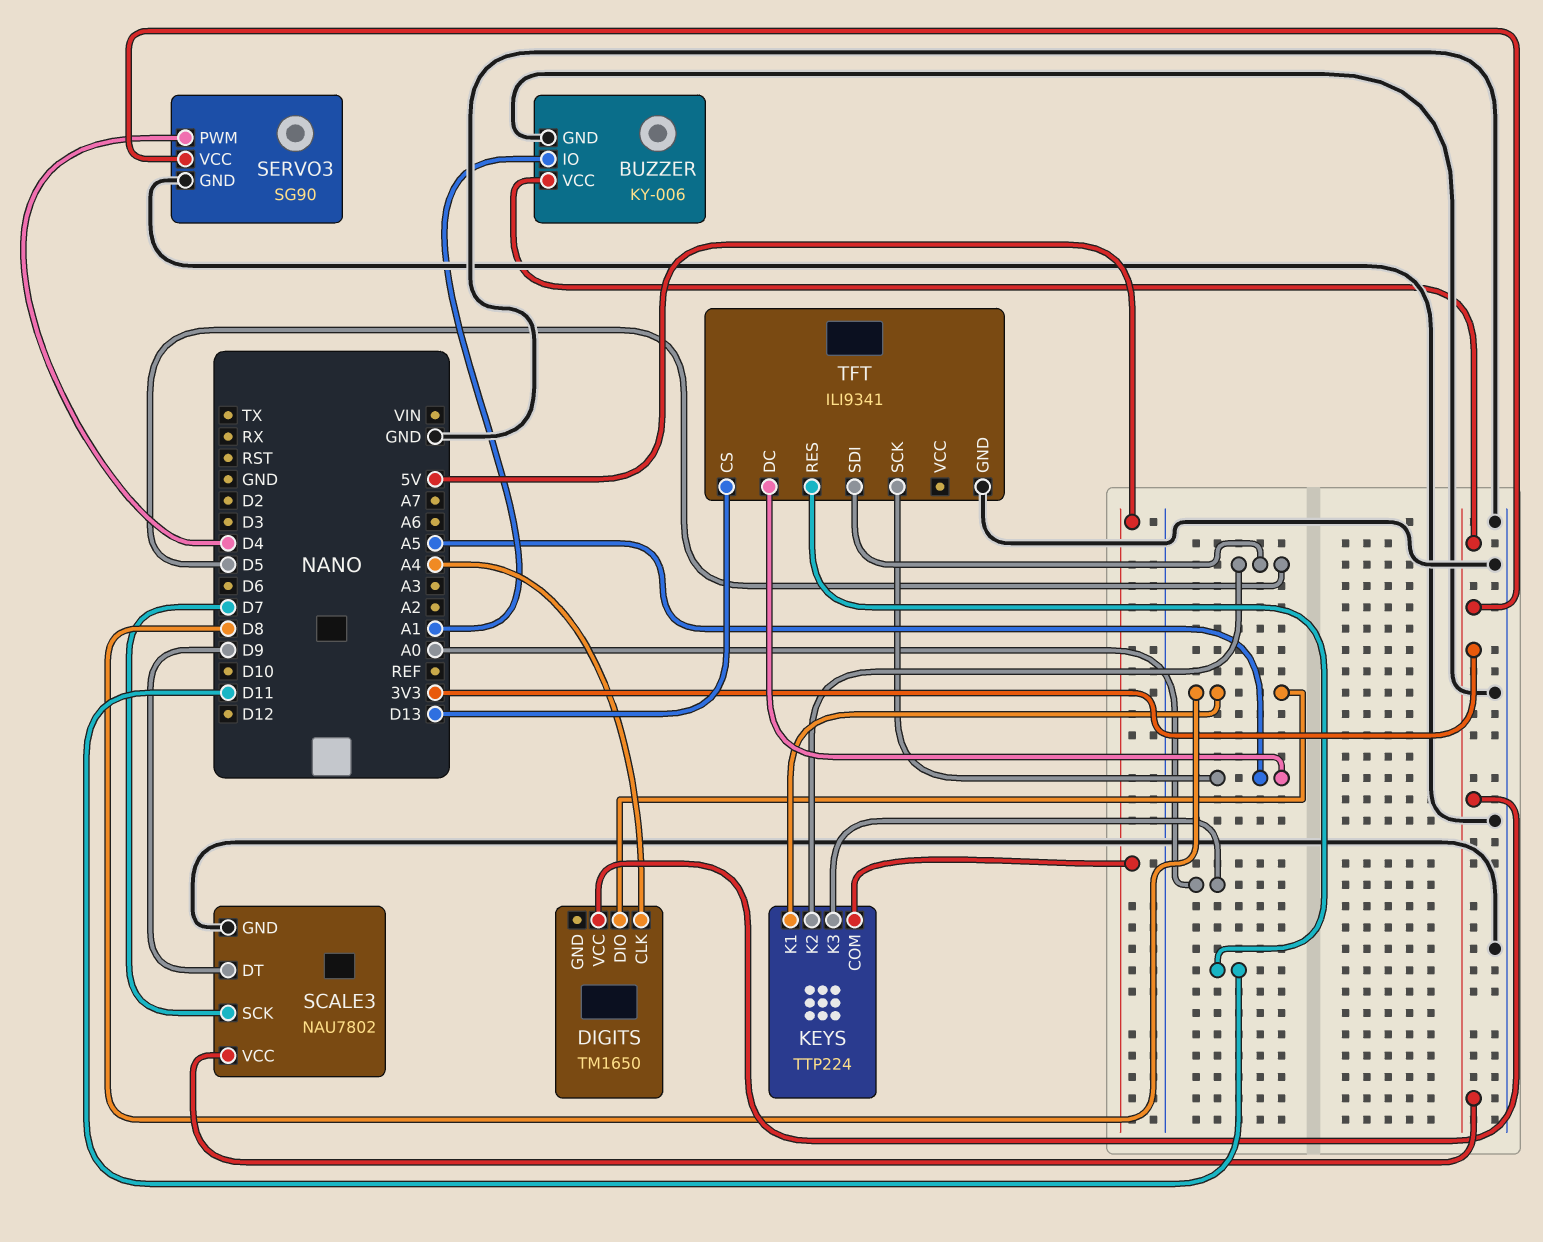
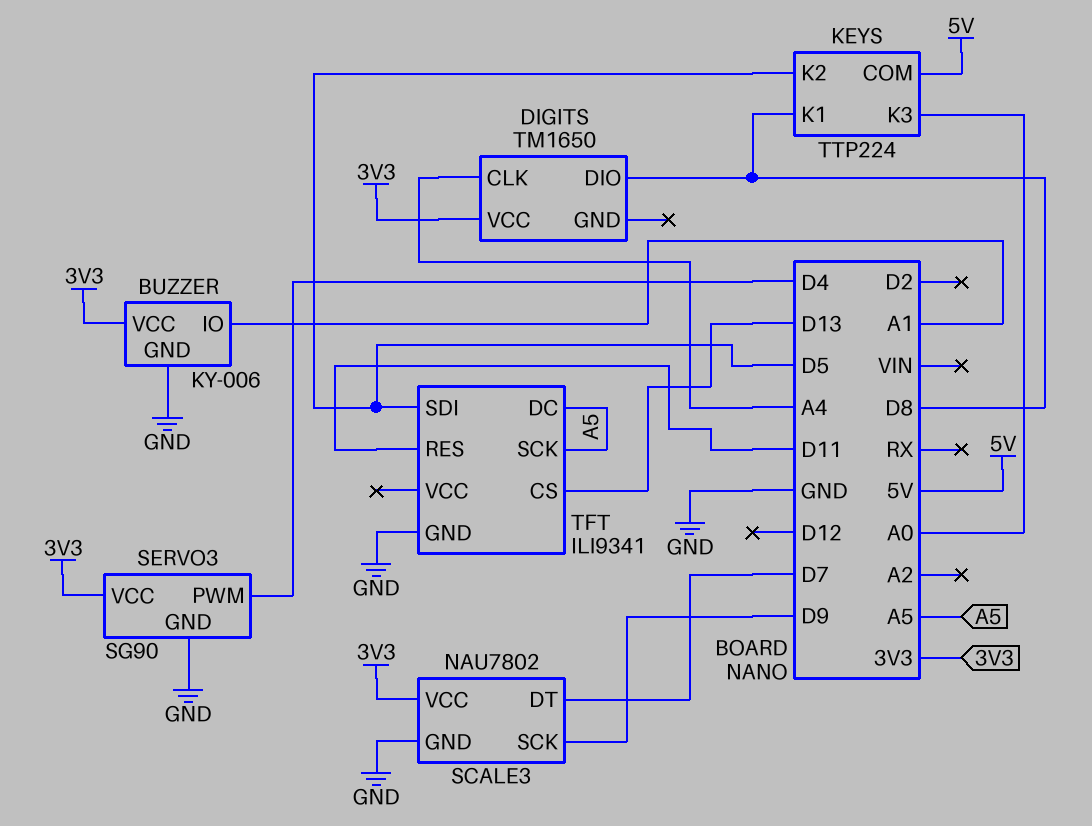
SCALE3 pin DT: D9 -> D7
SCALE3 pin SCK: D7 -> D9

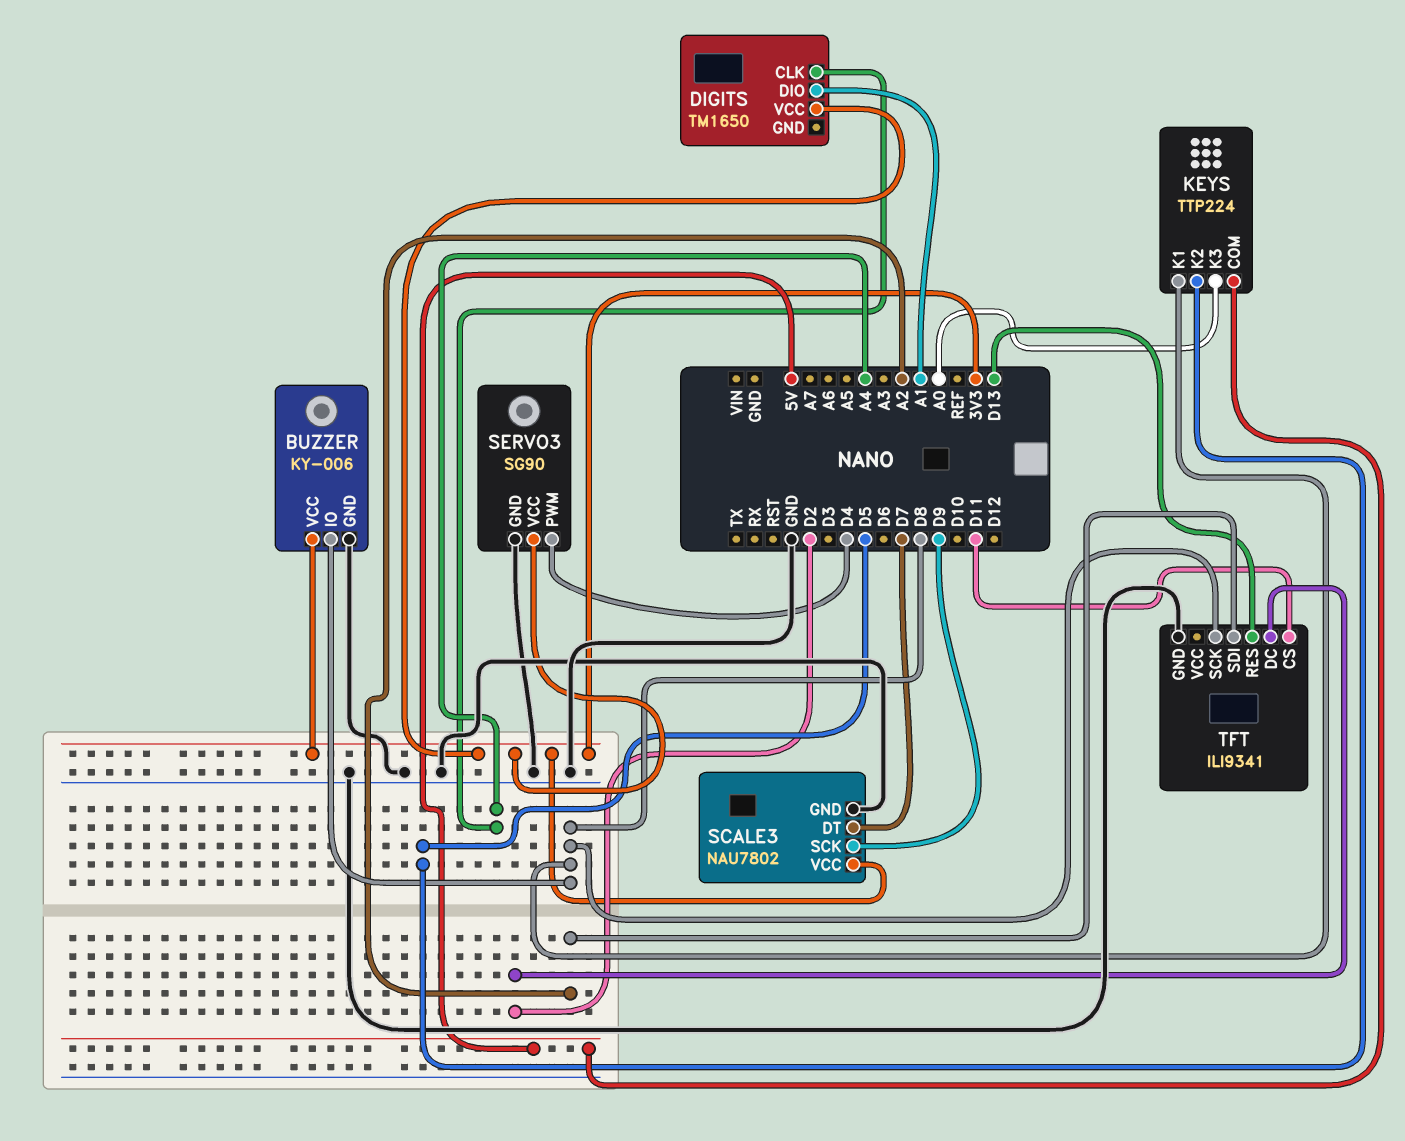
BUZZER pin IO: A1 -> D8
DIGITS pin DIO: D8 -> A1
TFT pin CS: D13 -> D11
TFT pin DC: A5 -> D2
TFT pin RES: D11 -> D13
TFT pin SCK: A5 -> D8
TFT pin SDI: D5 -> A2

